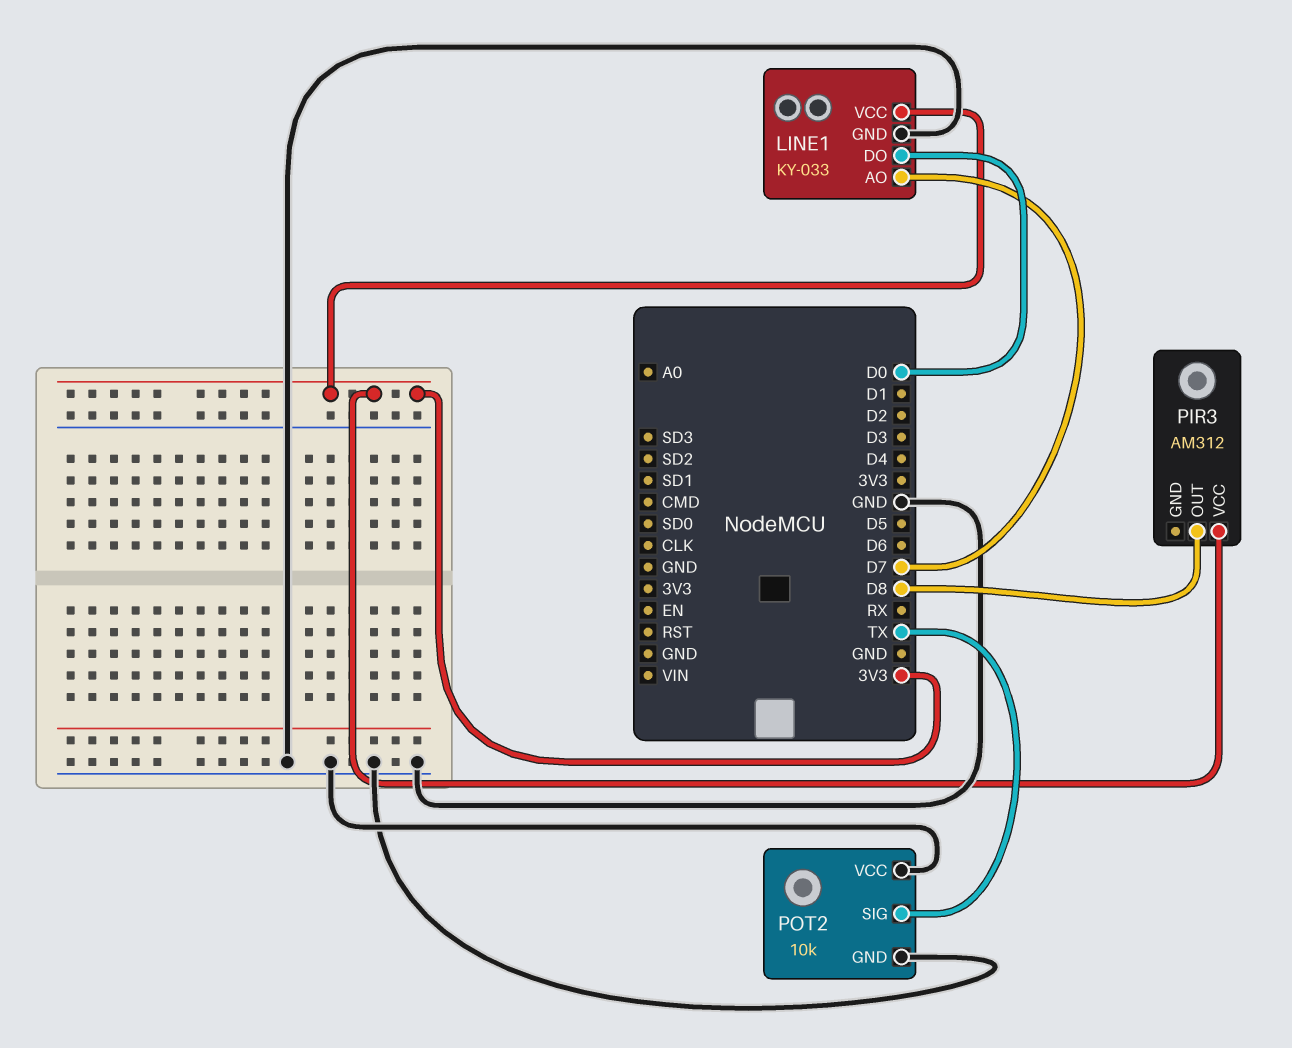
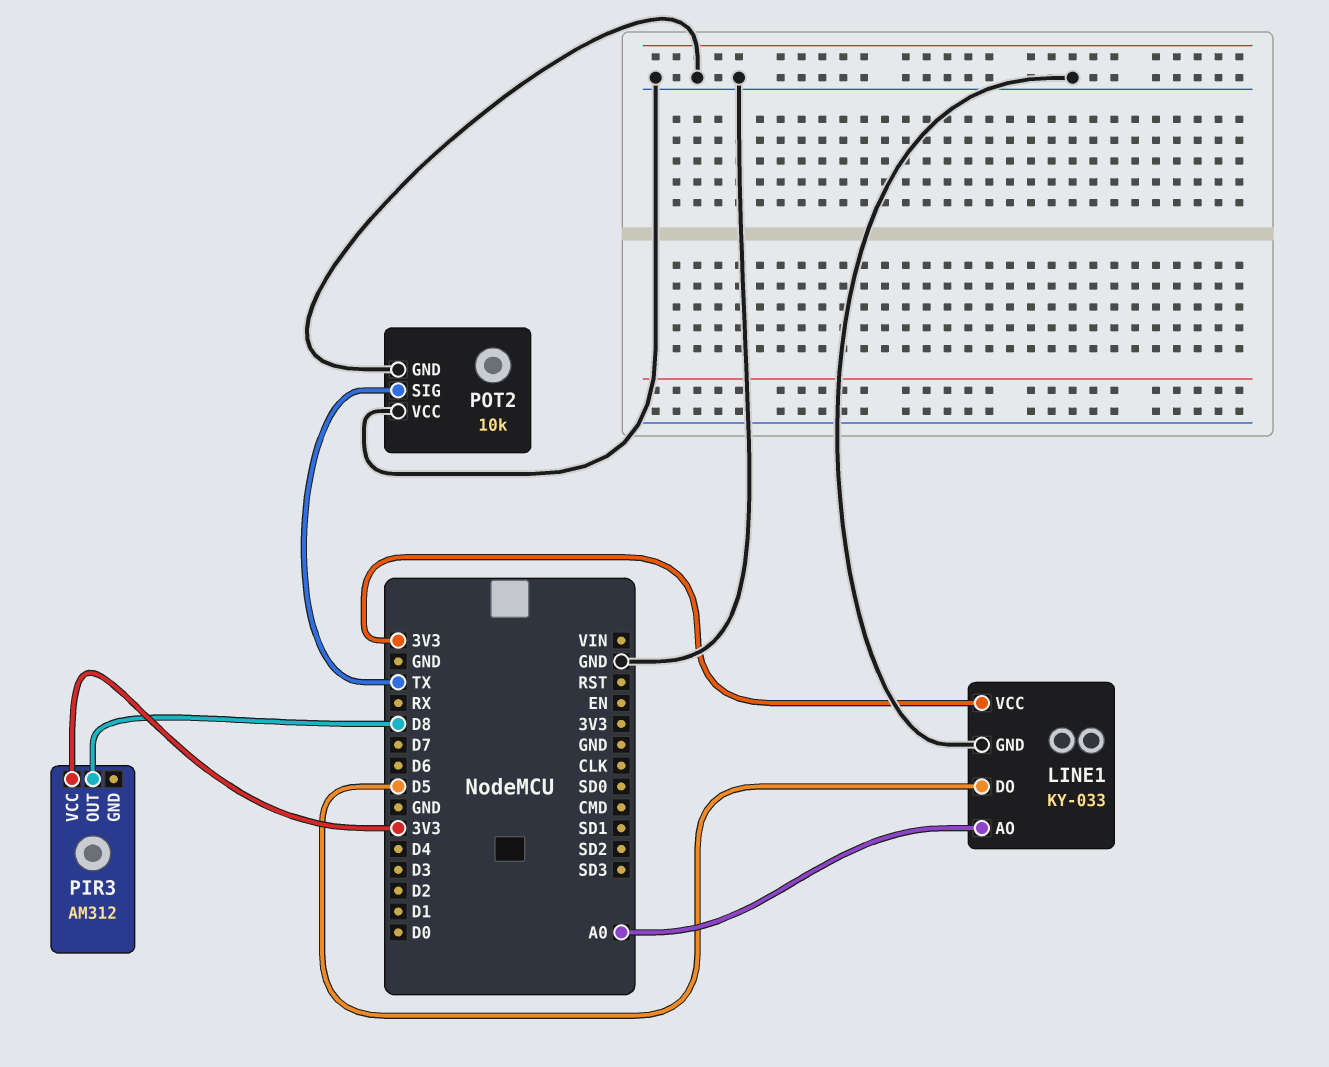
LINE1 pin AO: D7 -> A0
LINE1 pin DO: D0 -> D5

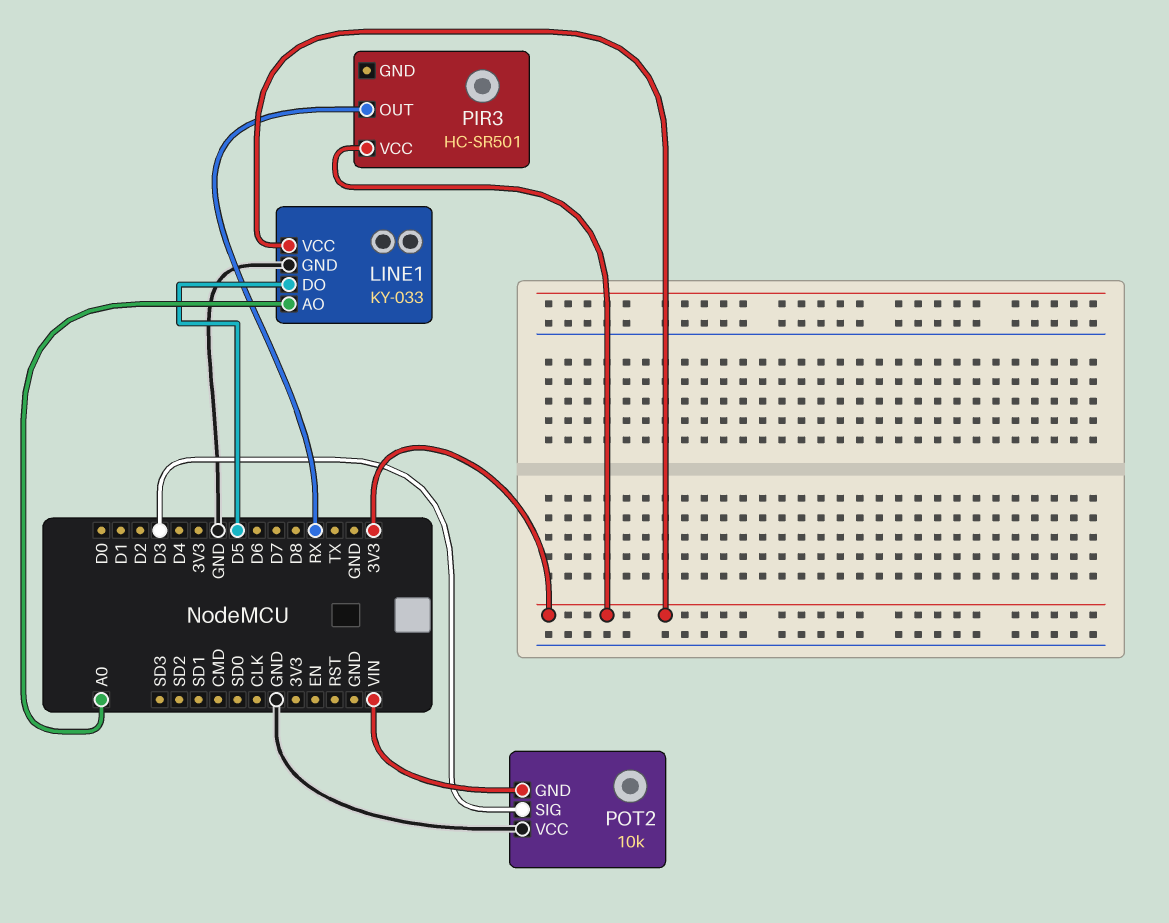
PIR3: AM312 -> HC-SR501
PIR3 pin OUT: D8 -> RX
POT2 pin GND: GND -> VIN
POT2 pin SIG: TX -> D3

